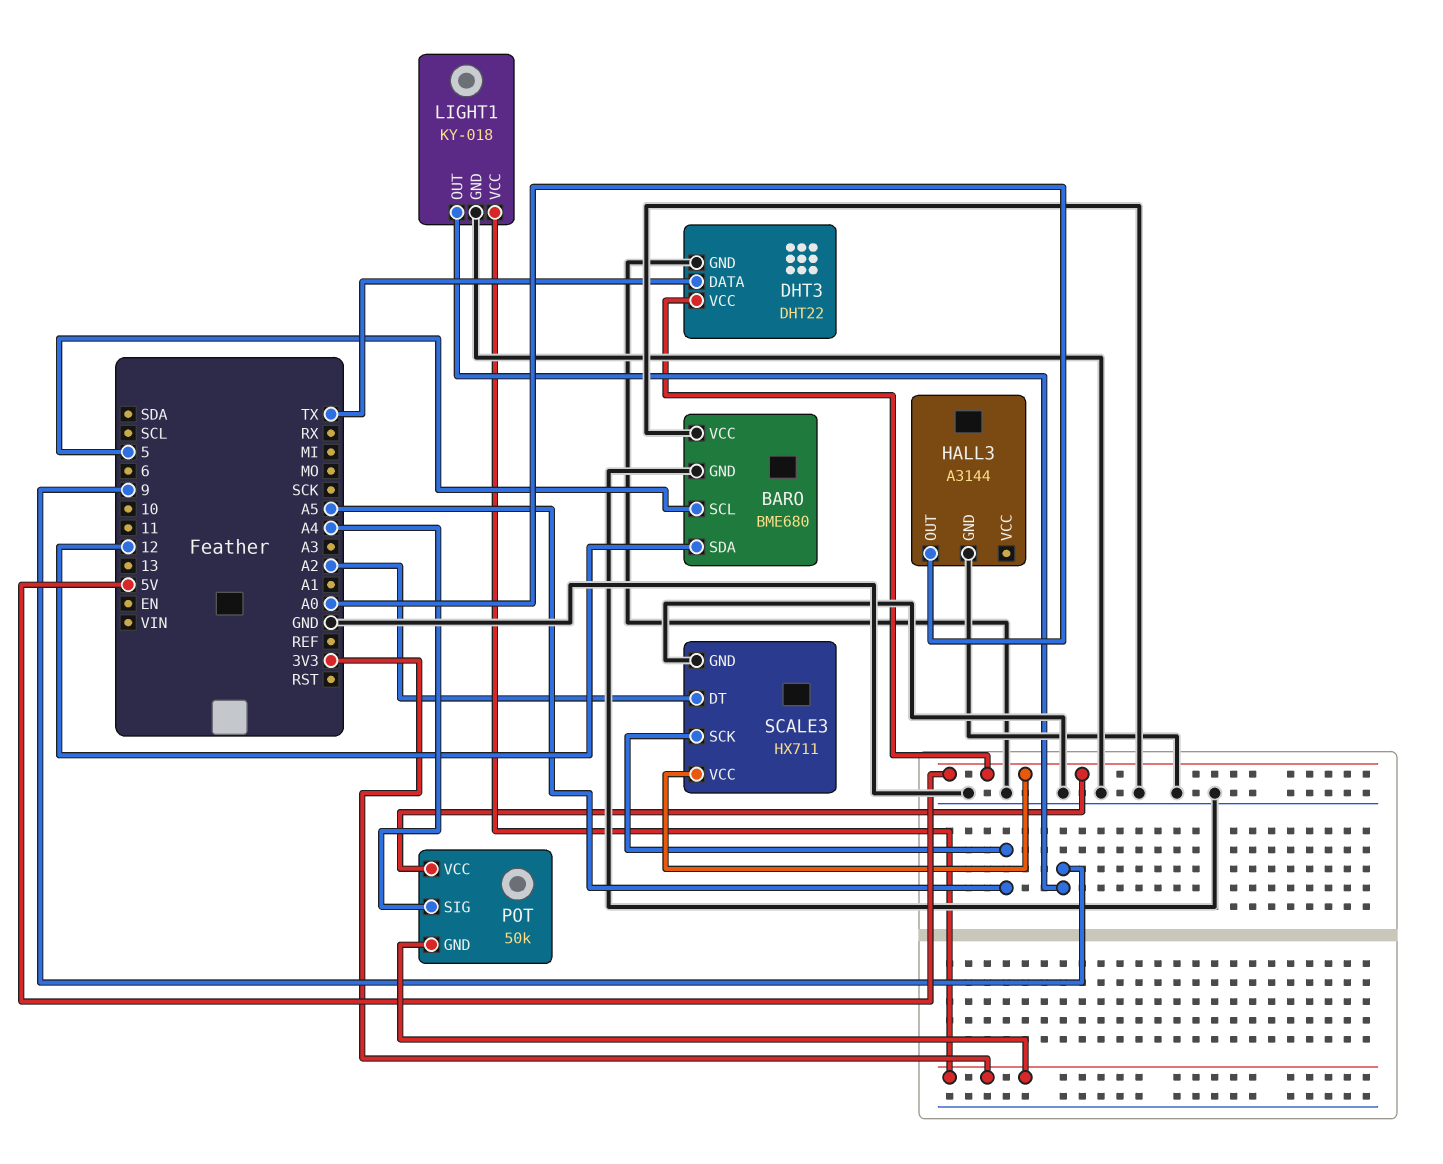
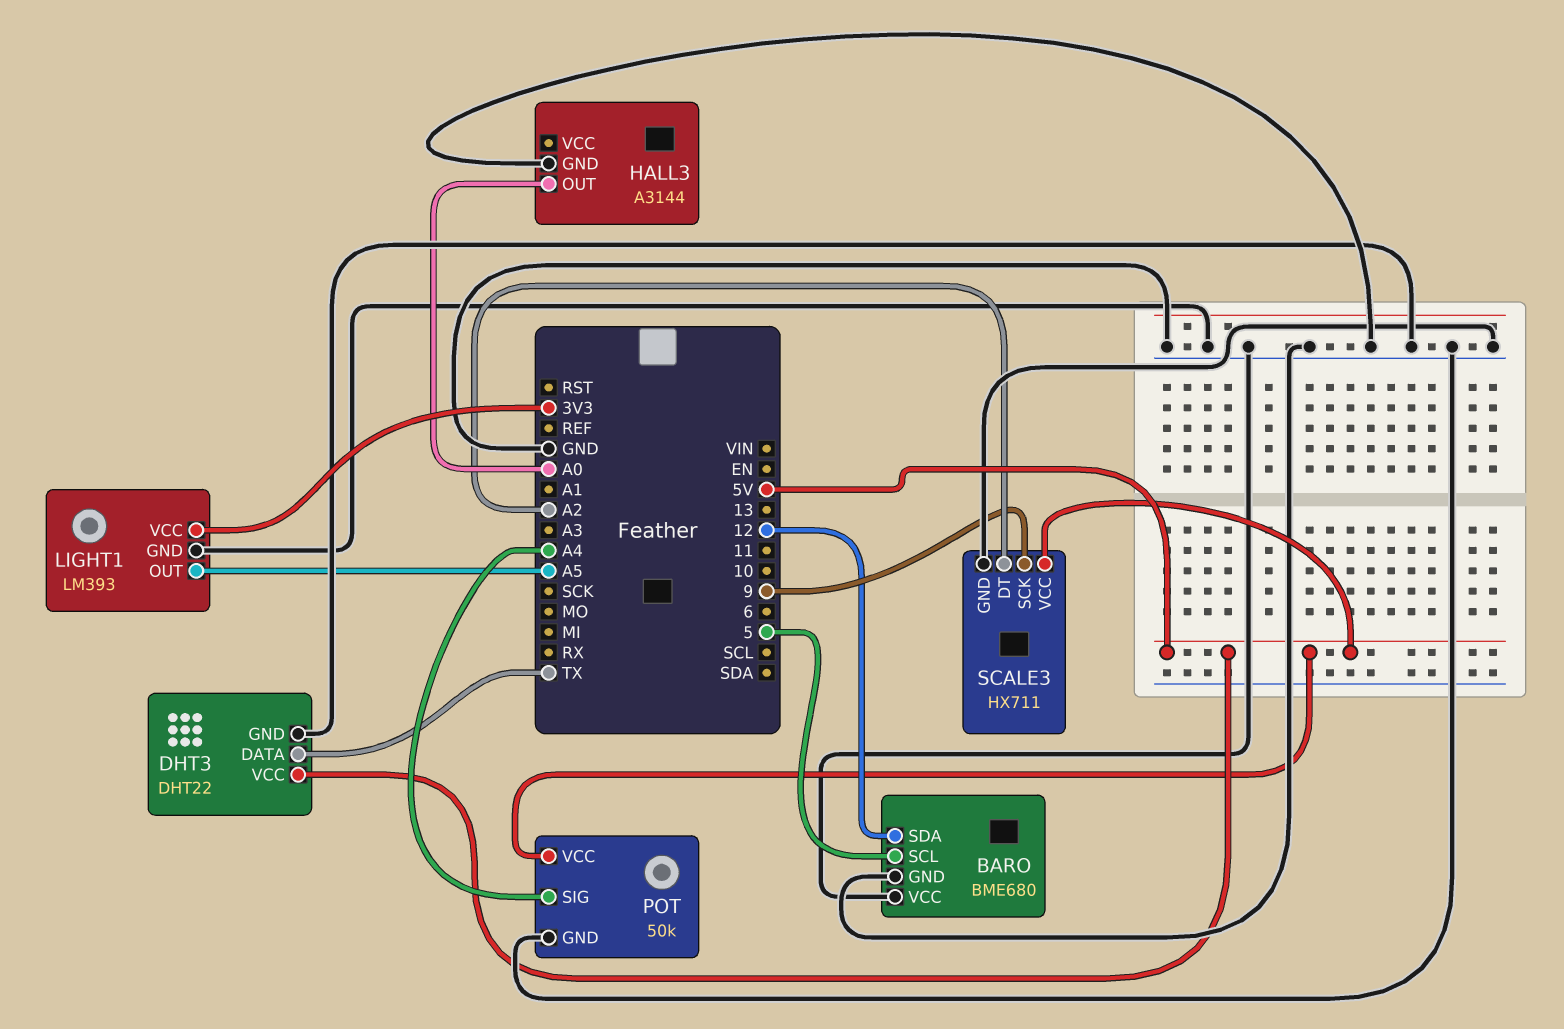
LIGHT1: KY-018 -> LM393
LIGHT1 pin OUT: 9 -> A5
POT pin GND: 3V3 -> GND
SCALE3 pin SCK: A5 -> 9

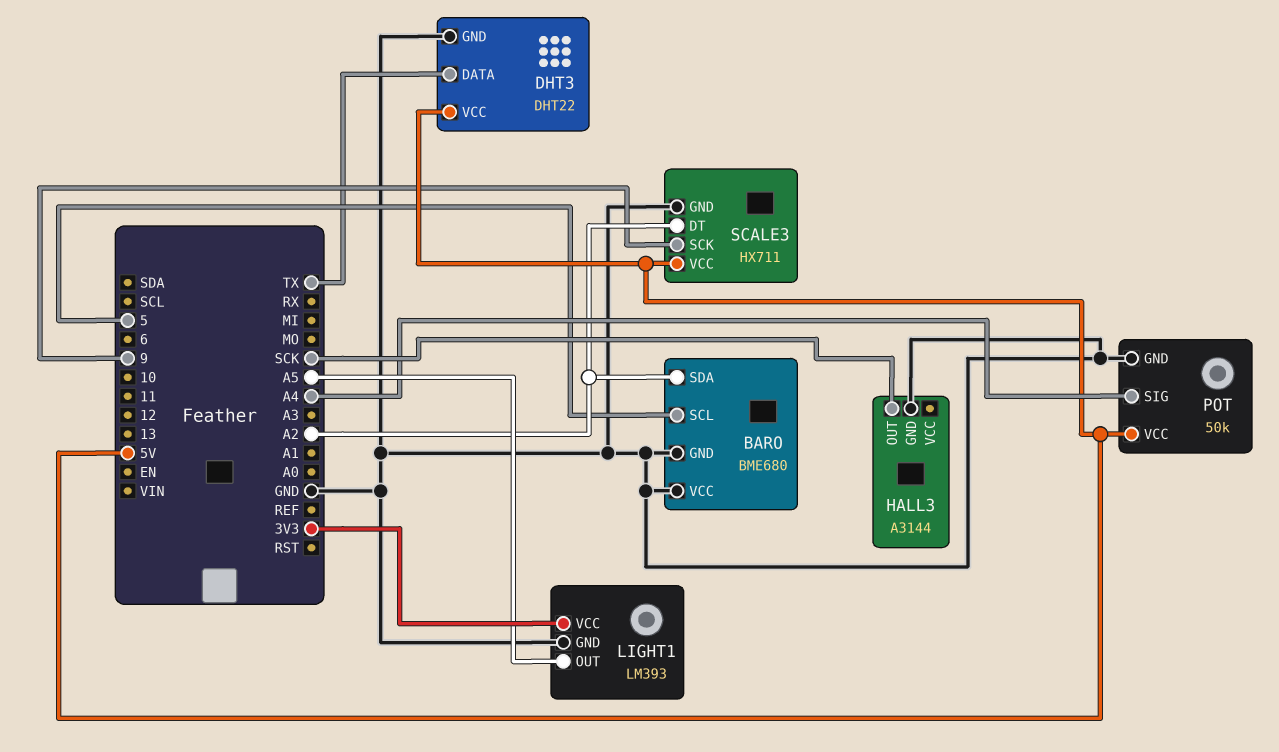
BARO pin SDA: 12 -> A2
HALL3 pin OUT: A0 -> SCK

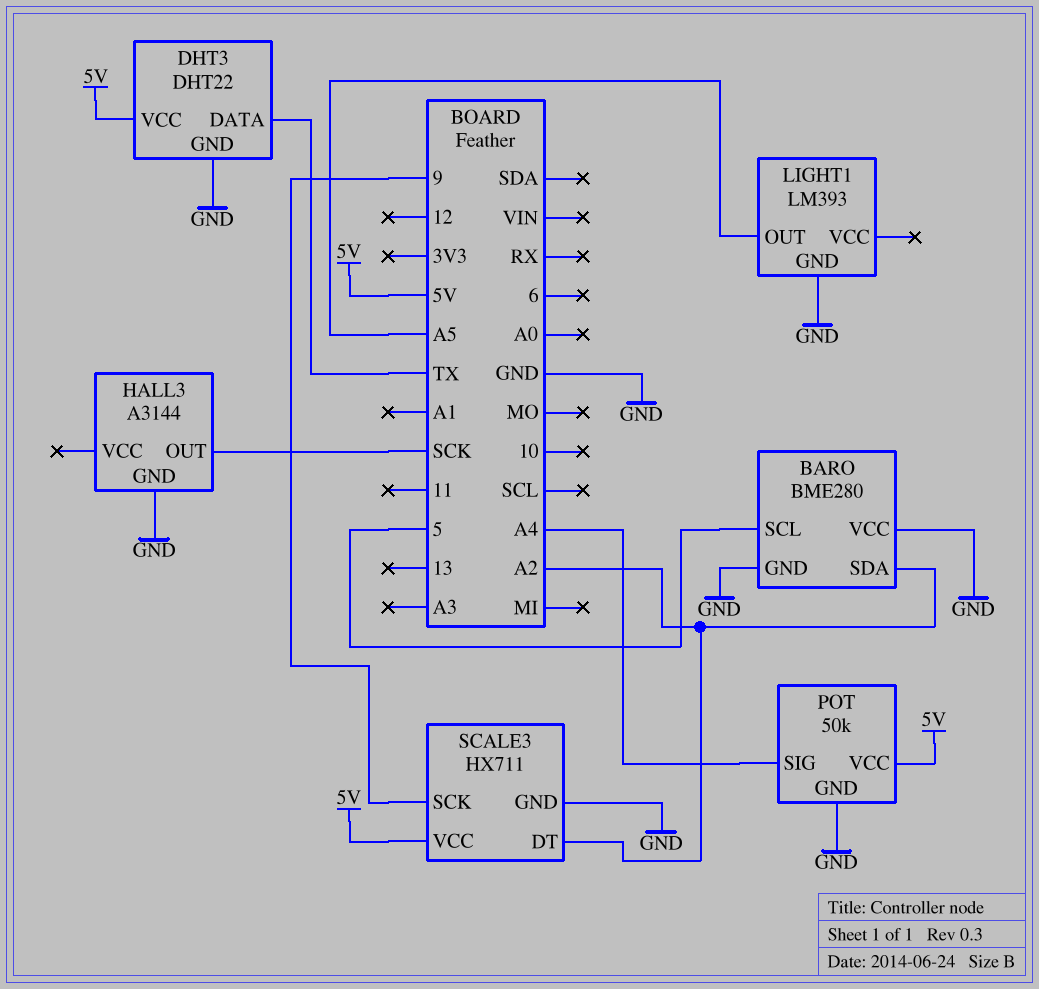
BARO: BME680 -> BME280
LIGHT1 pin VCC: 3V3 -> none

